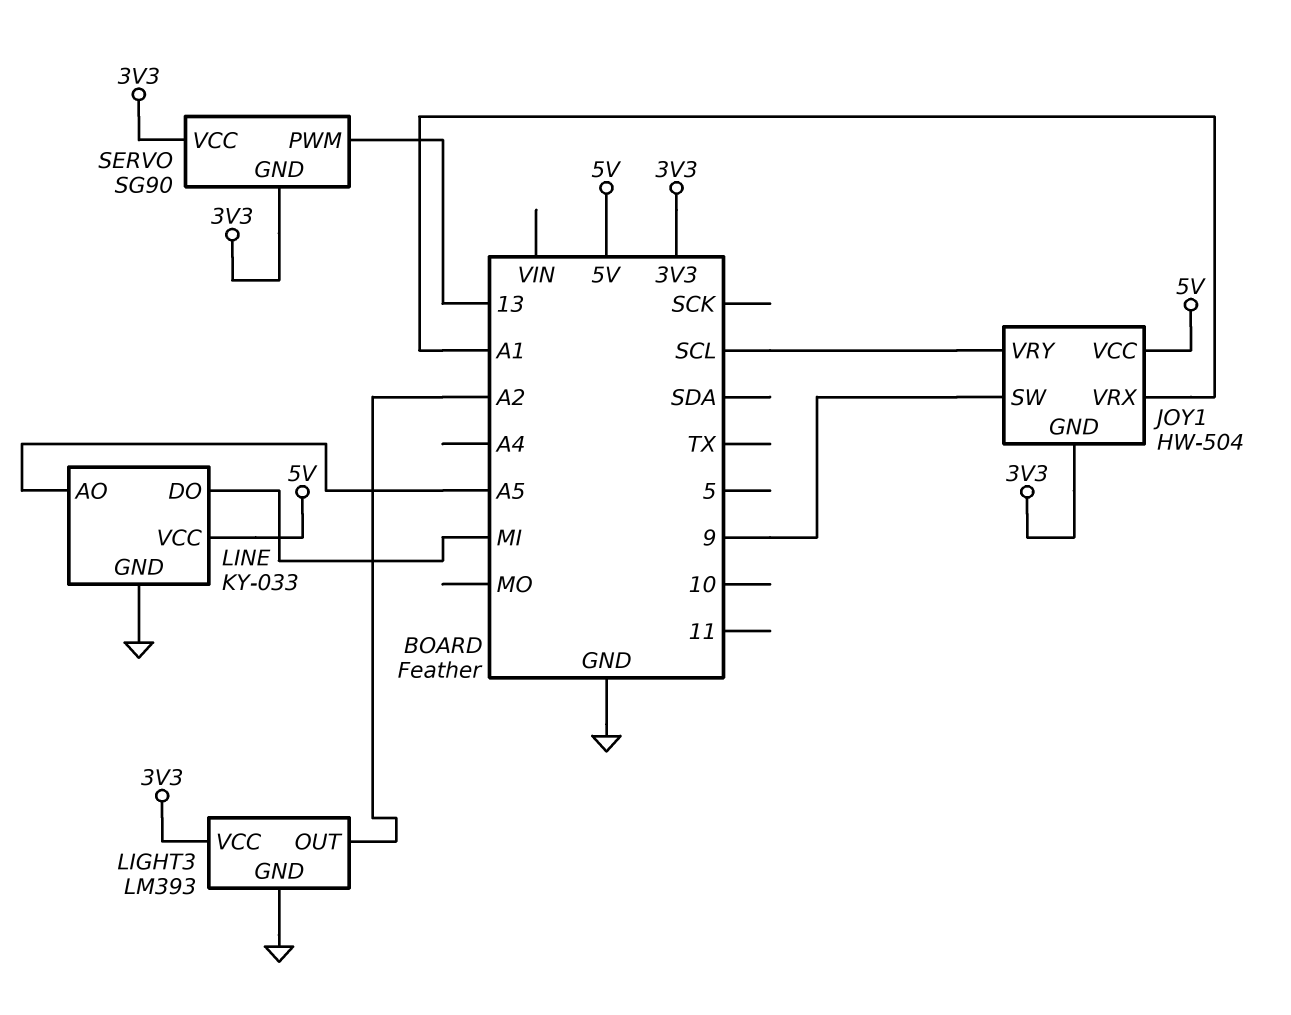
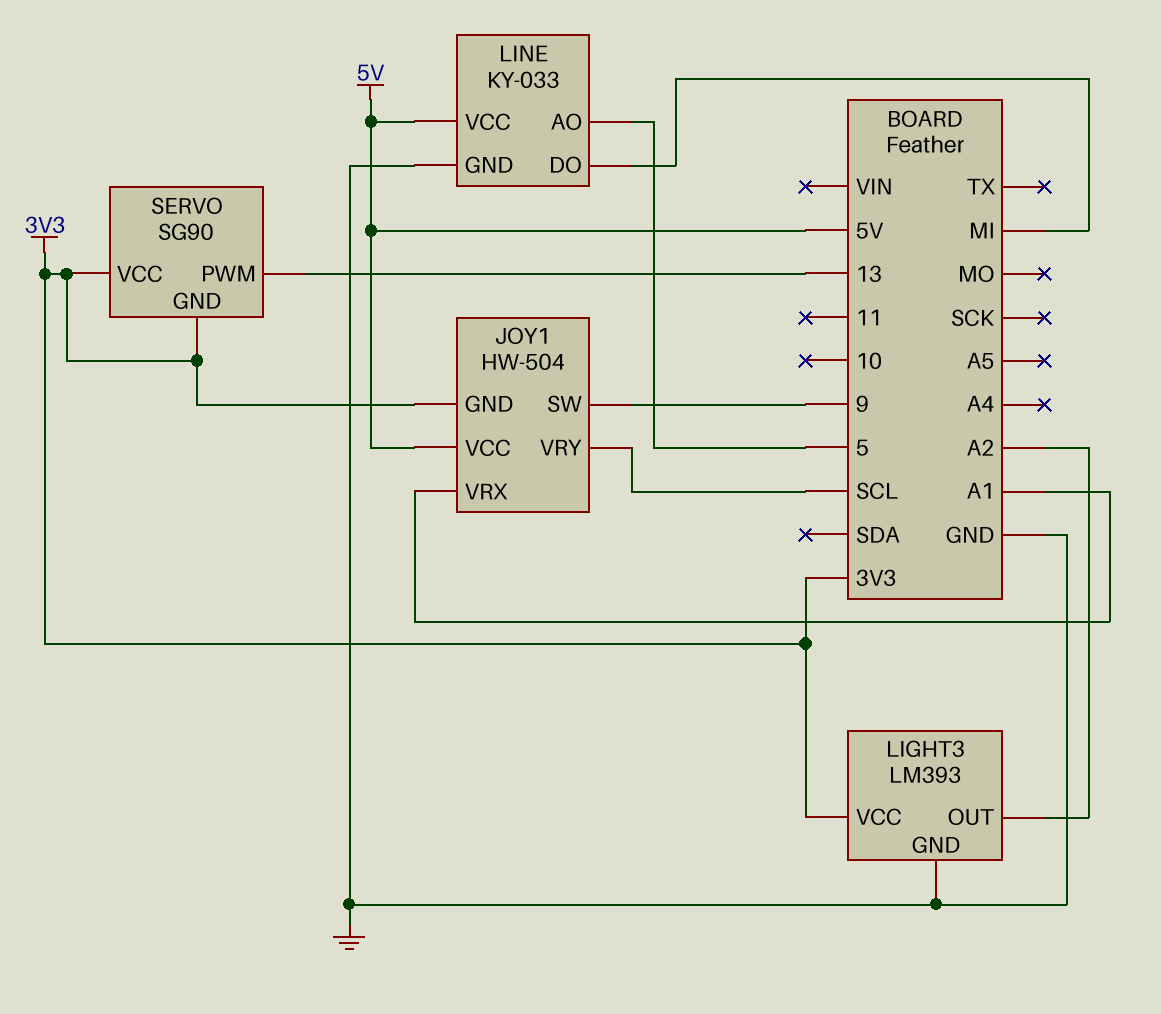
LINE pin AO: A5 -> 5

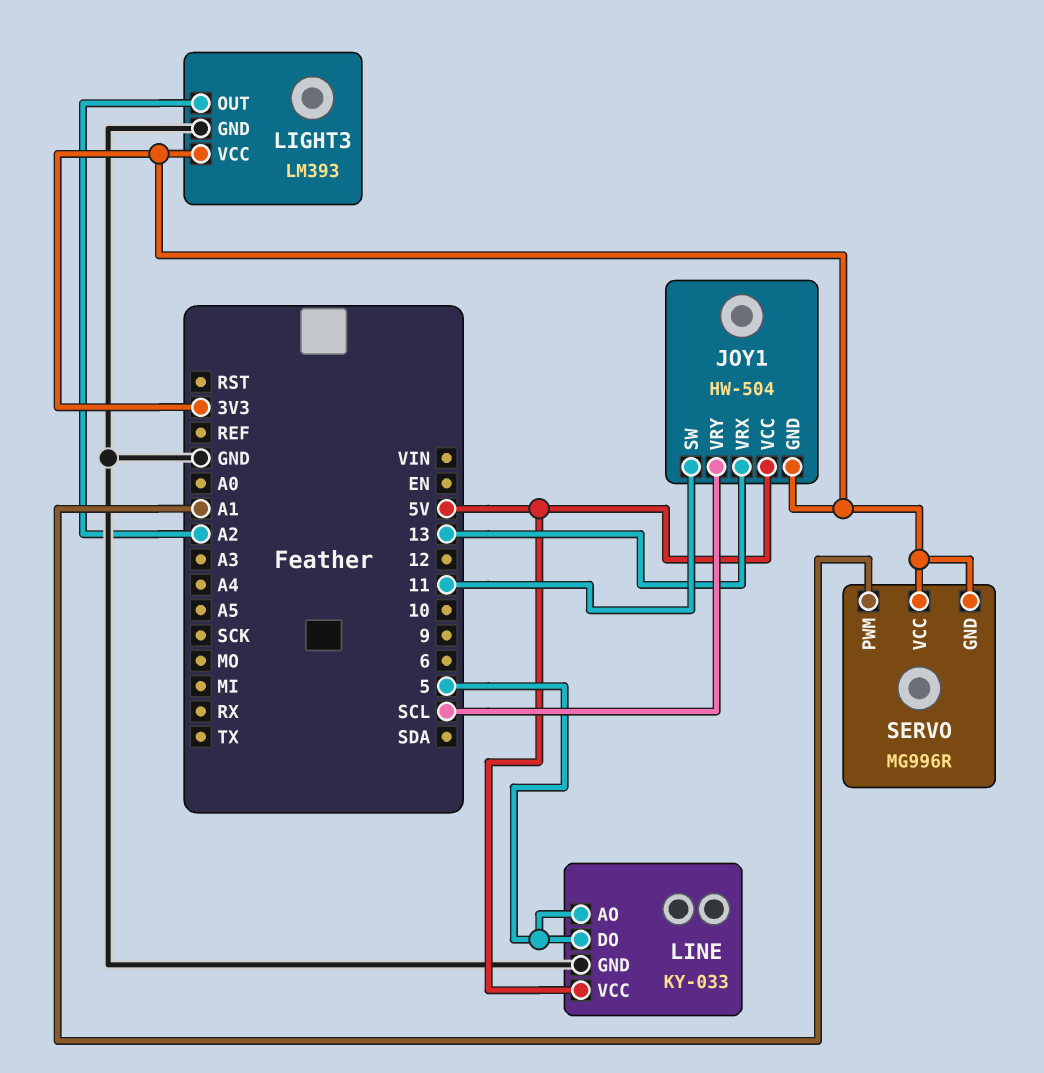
JOY1 pin SW: 9 -> 11
JOY1 pin VRX: A1 -> 13
LINE pin DO: MI -> 5
SERVO: SG90 -> MG996R
SERVO pin PWM: 13 -> A1

